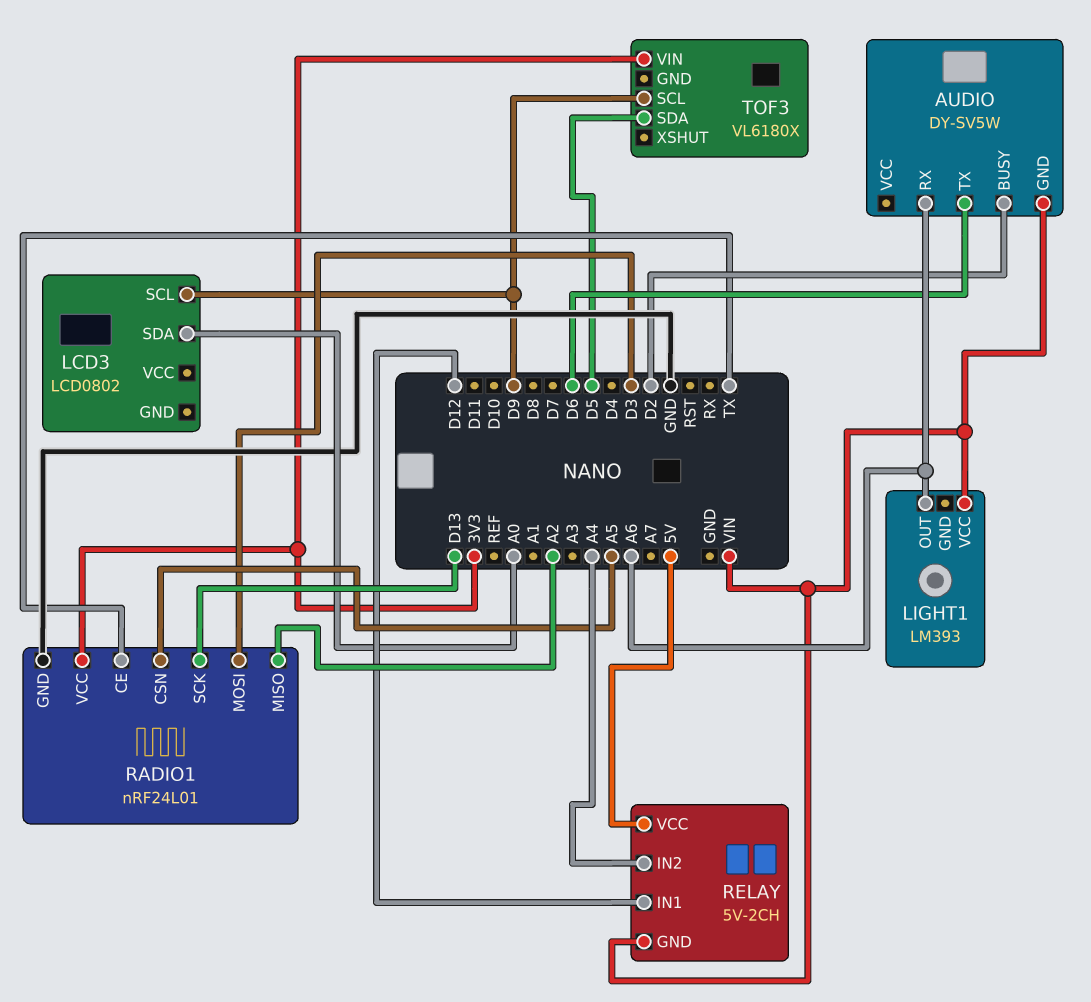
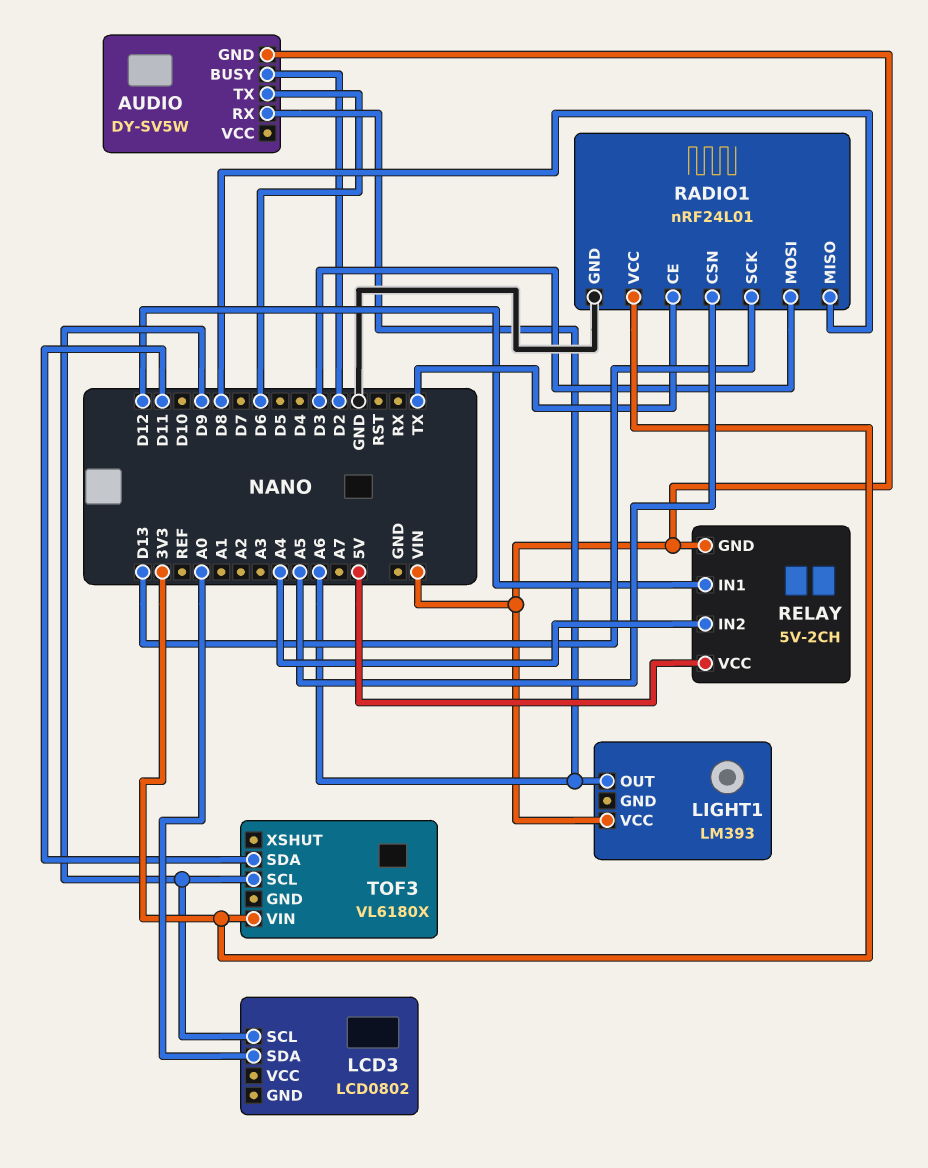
RADIO1 pin MISO: A2 -> D8
TOF3 pin SDA: D5 -> D11

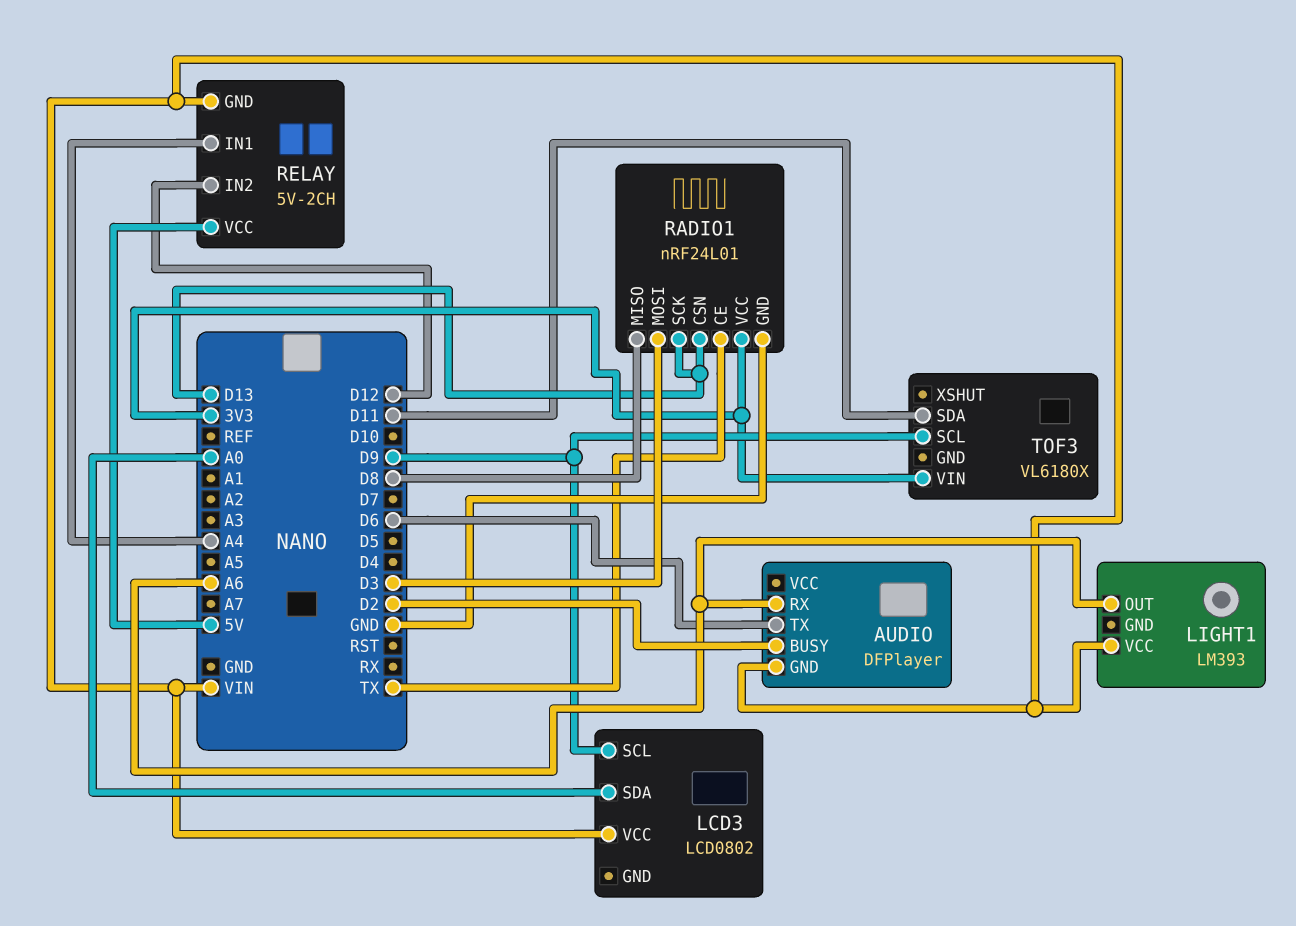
AUDIO: DY-SV5W -> DFPlayer
LCD3 pin VCC: none -> VIN
RADIO1 pin CSN: A5 -> D13
RELAY pin IN1: D12 -> A4
RELAY pin IN2: A4 -> D12

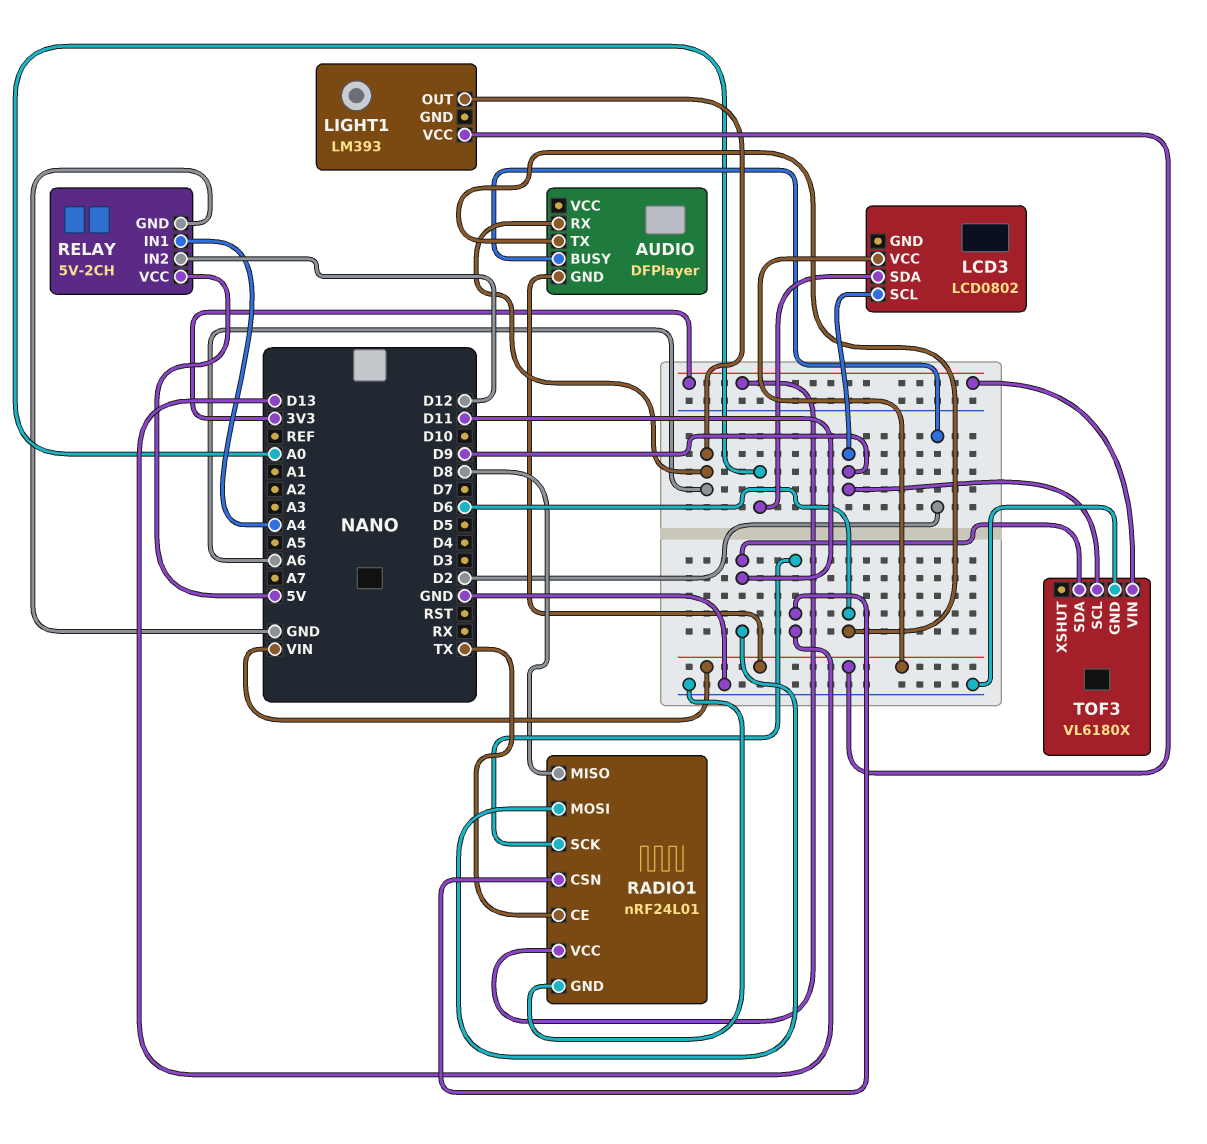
RADIO1 pin MOSI: D3 -> D11
RELAY pin GND: VIN -> GND
TOF3 pin GND: none -> GND

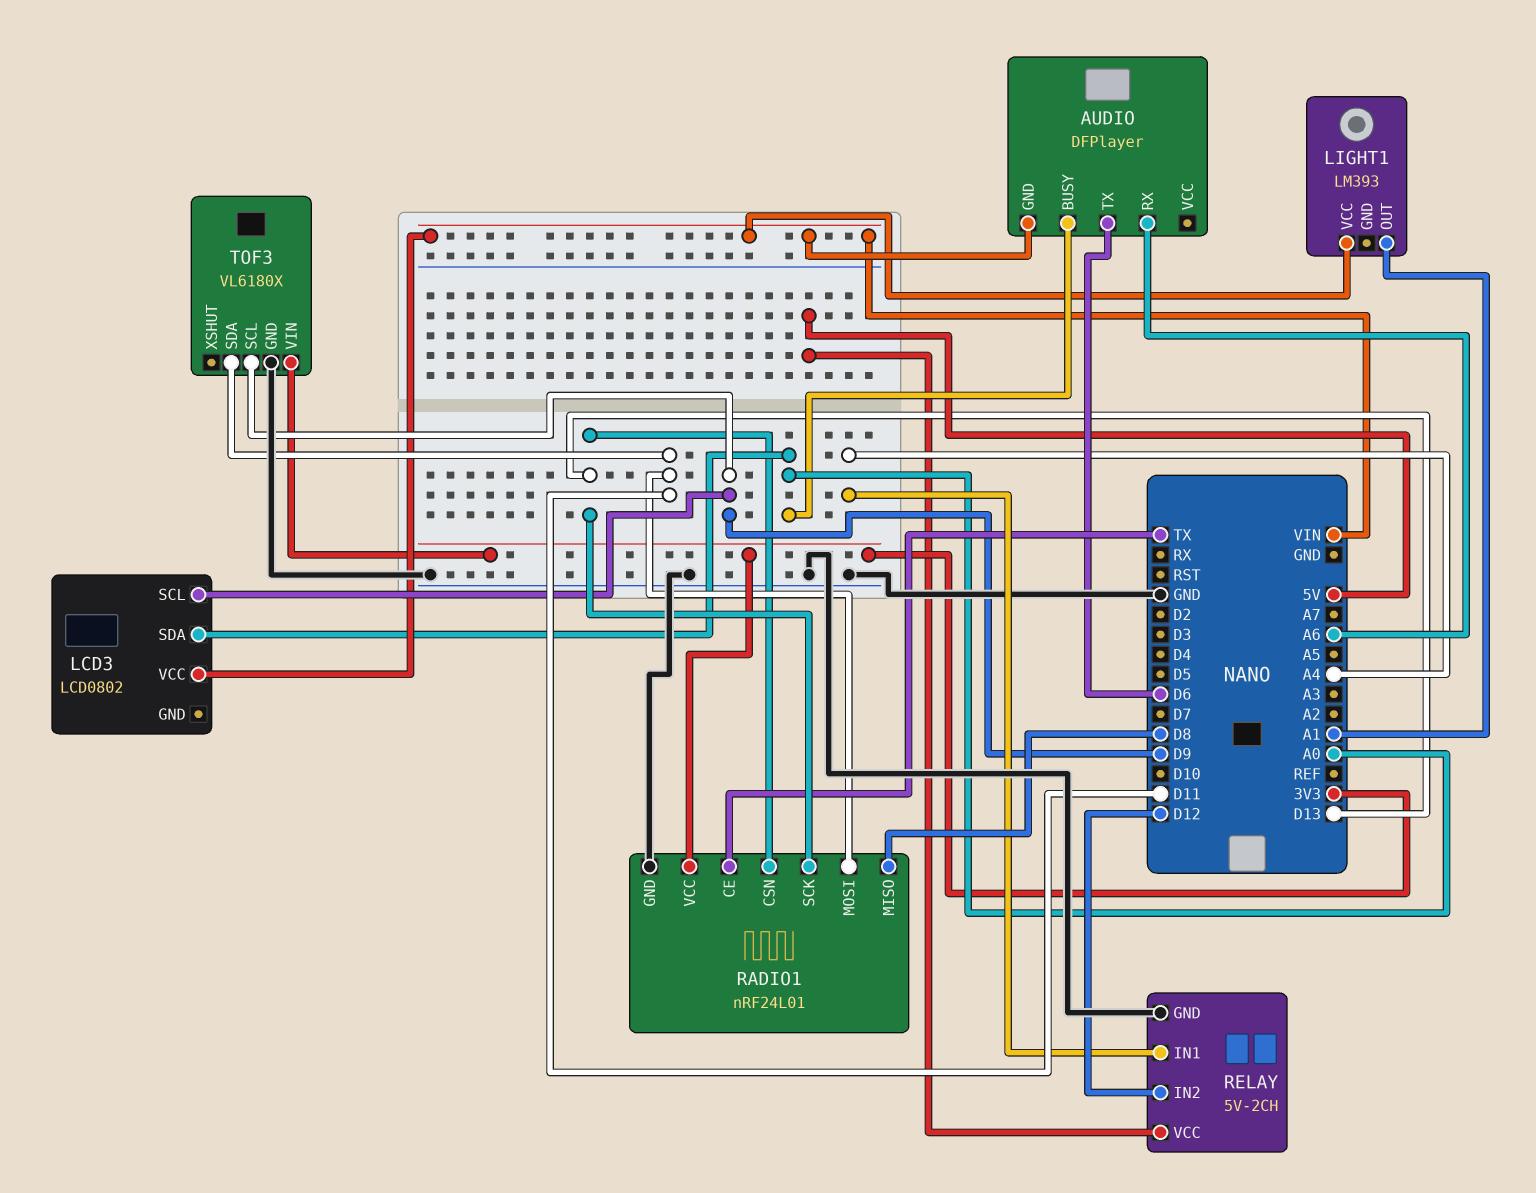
AUDIO pin BUSY: D2 -> A0
LIGHT1 pin OUT: A6 -> A1

